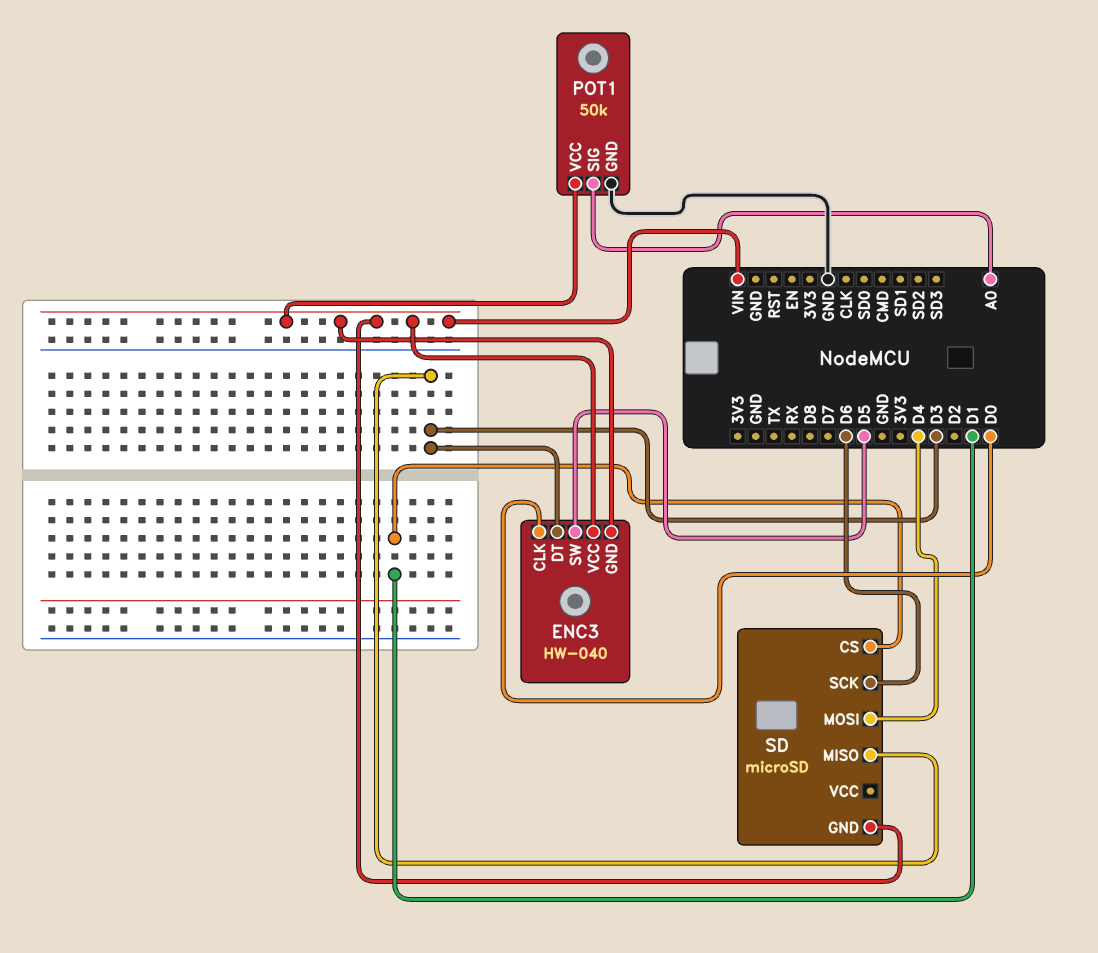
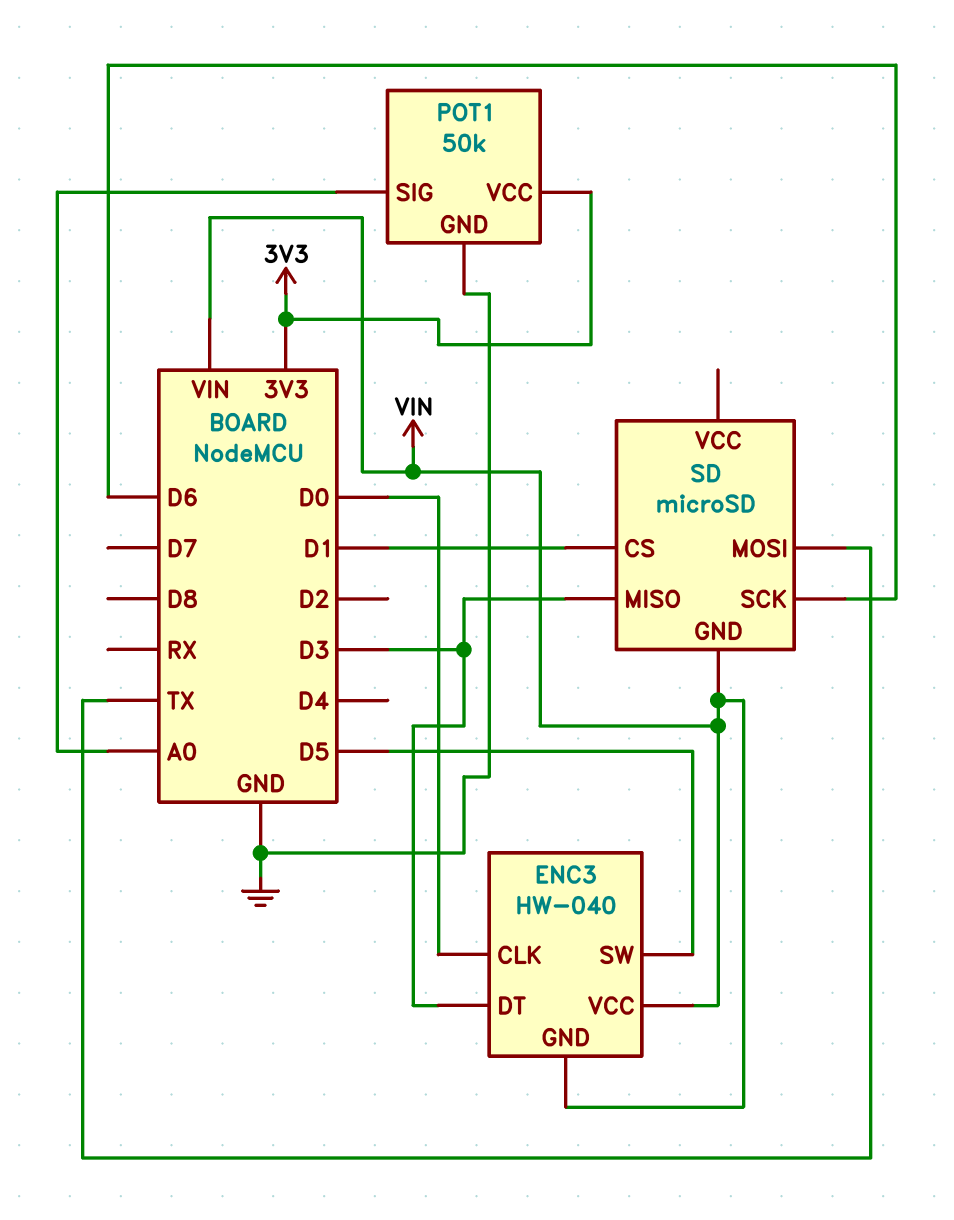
POT1 pin VCC: VIN -> 3V3
SD pin MOSI: D4 -> TX

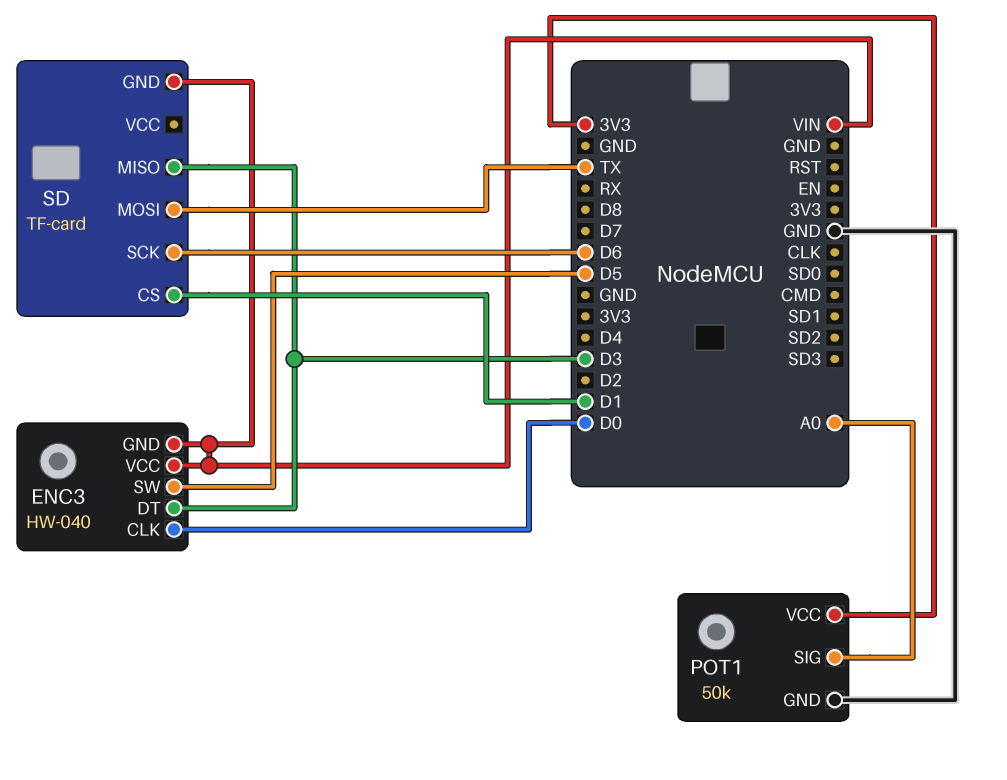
SD: microSD -> TF-card

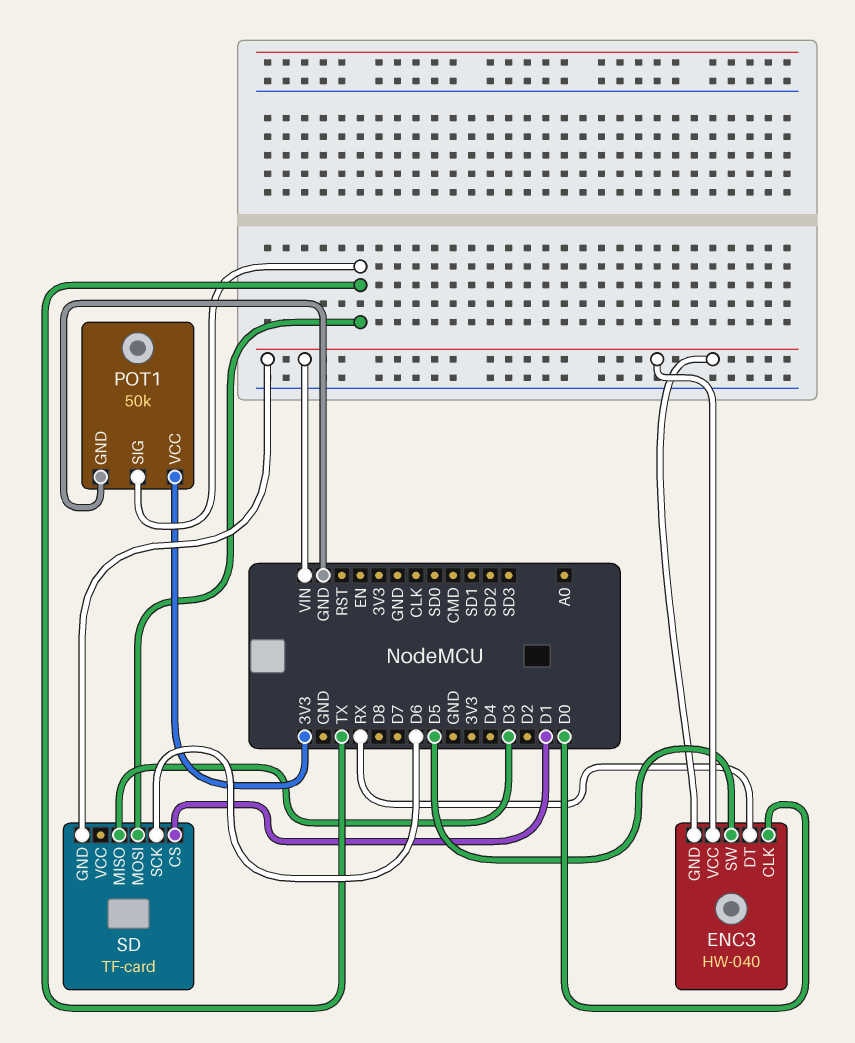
ENC3 pin DT: D3 -> RX
POT1 pin SIG: A0 -> TX

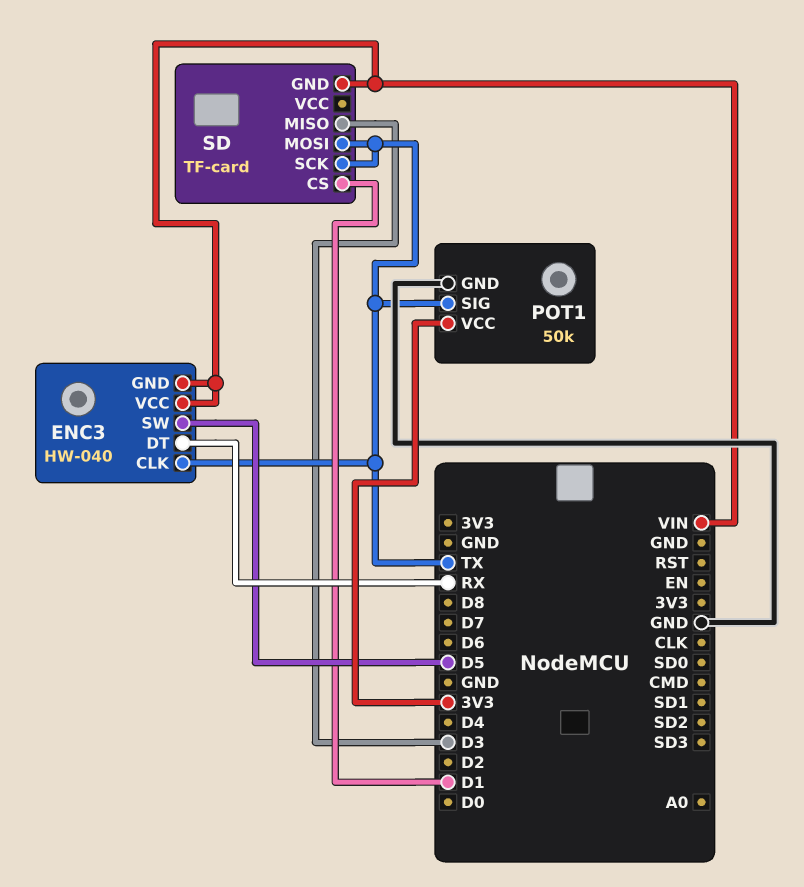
ENC3 pin CLK: D0 -> TX
SD pin SCK: D6 -> TX

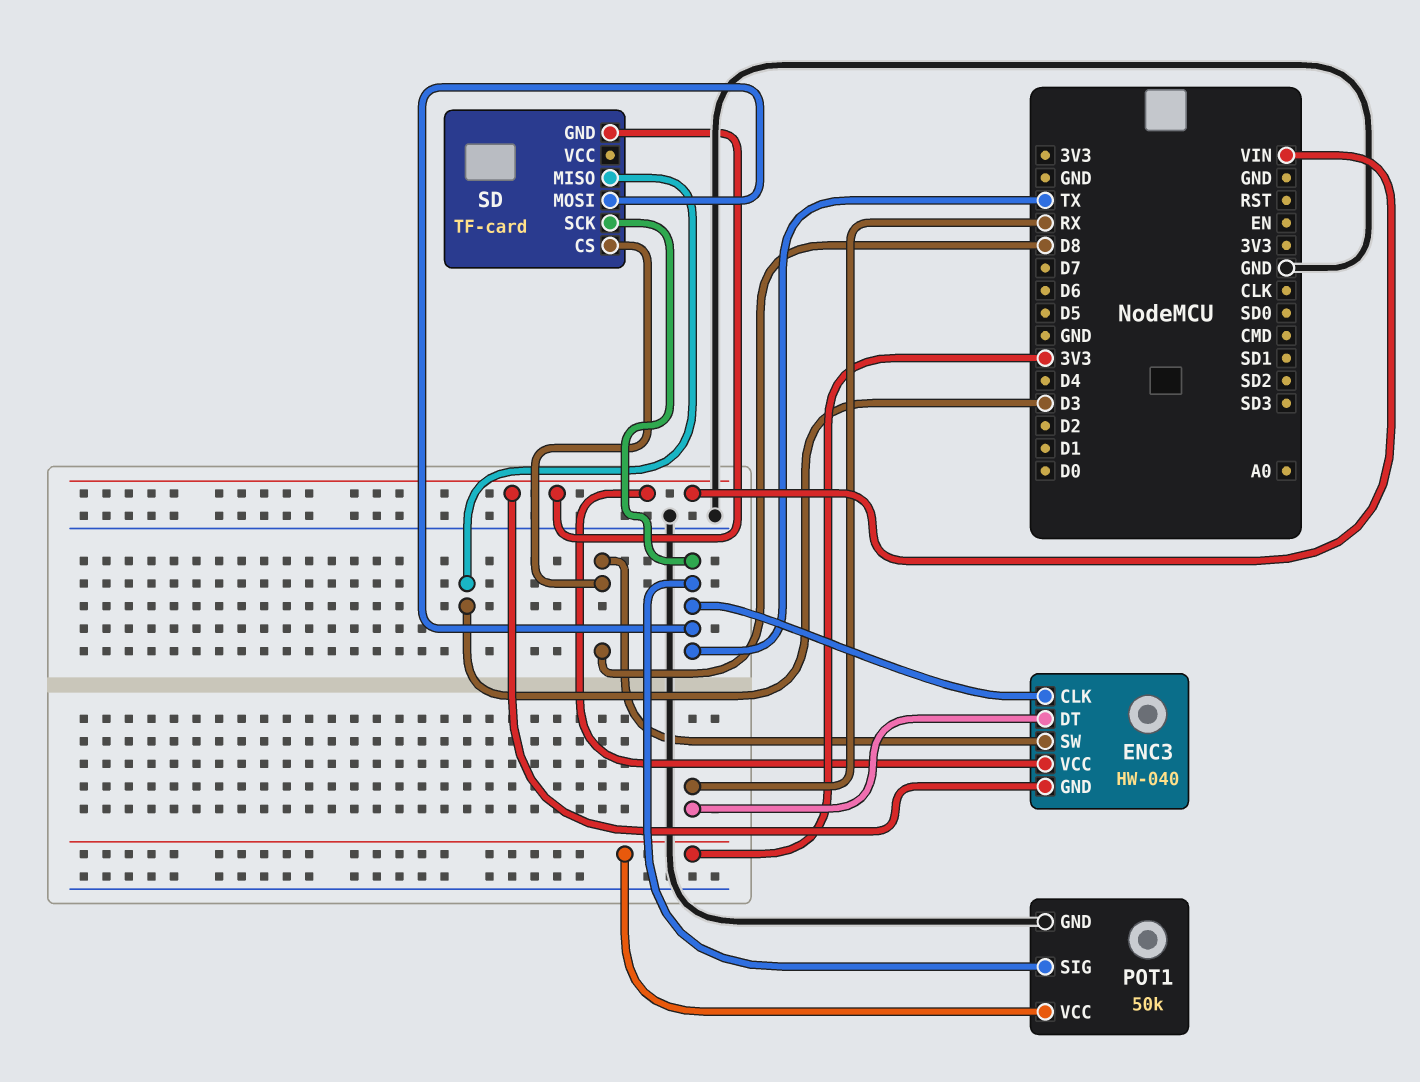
ENC3 pin SW: D5 -> D8
SD pin CS: D1 -> D8

